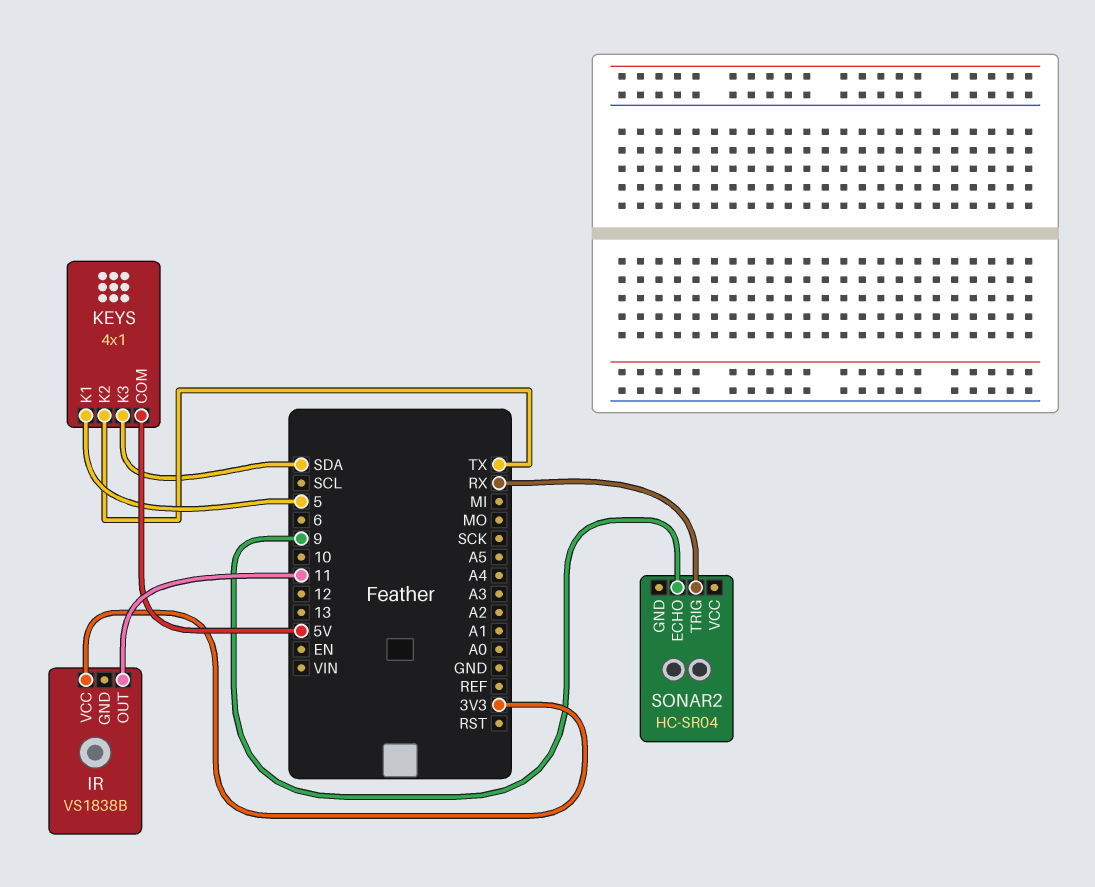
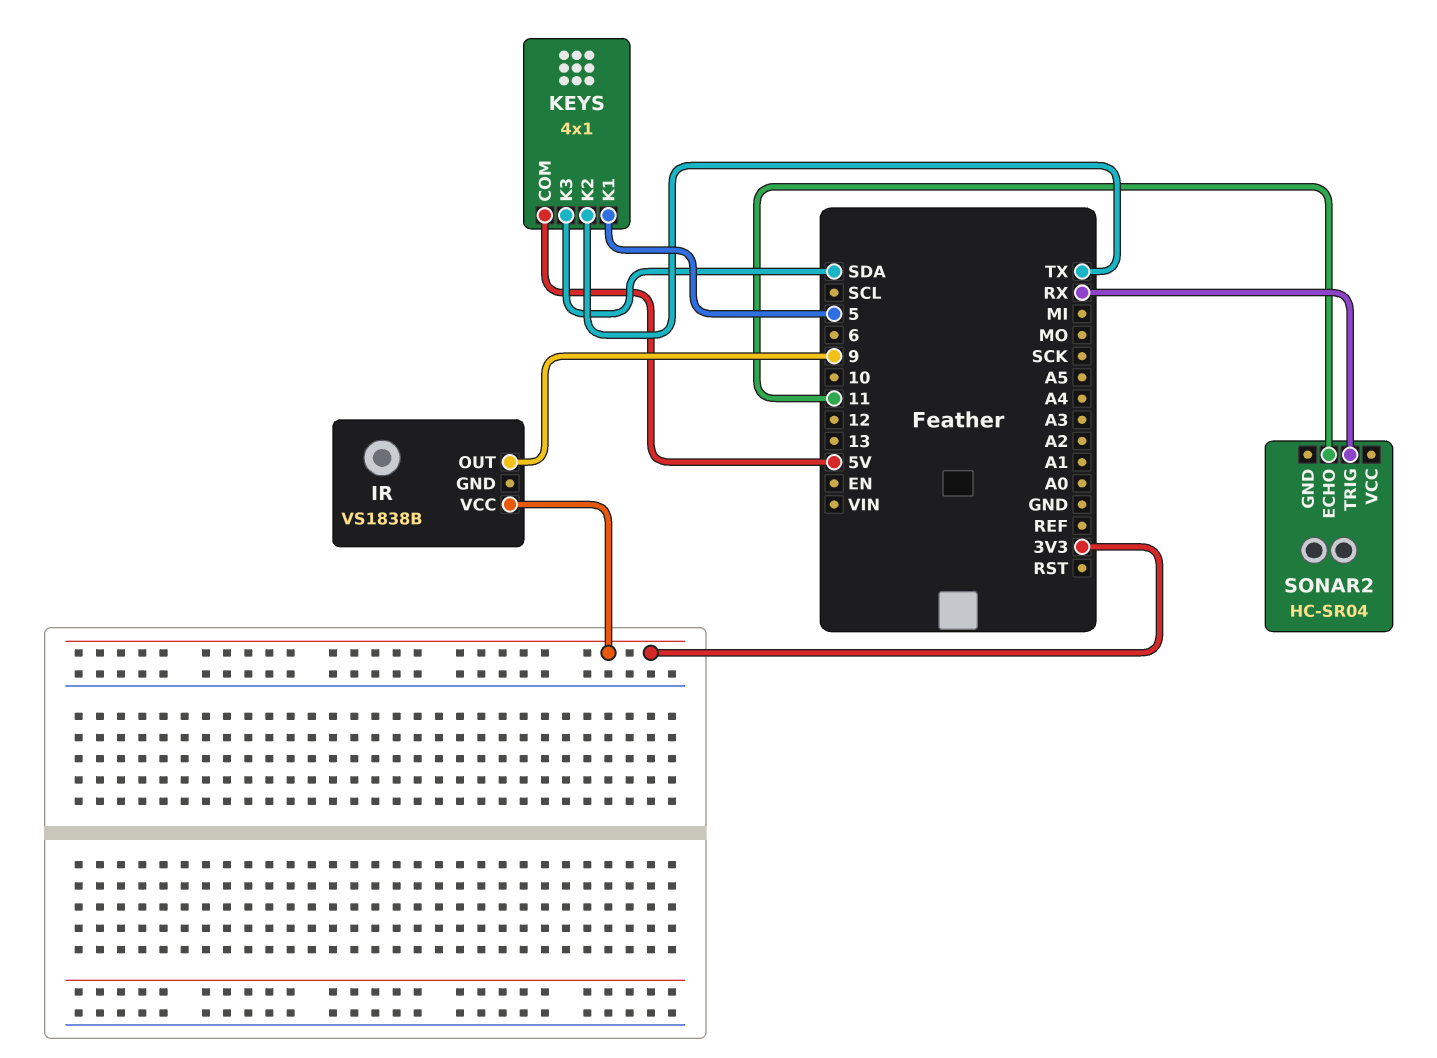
IR pin OUT: 11 -> 9
SONAR2 pin ECHO: 9 -> 11

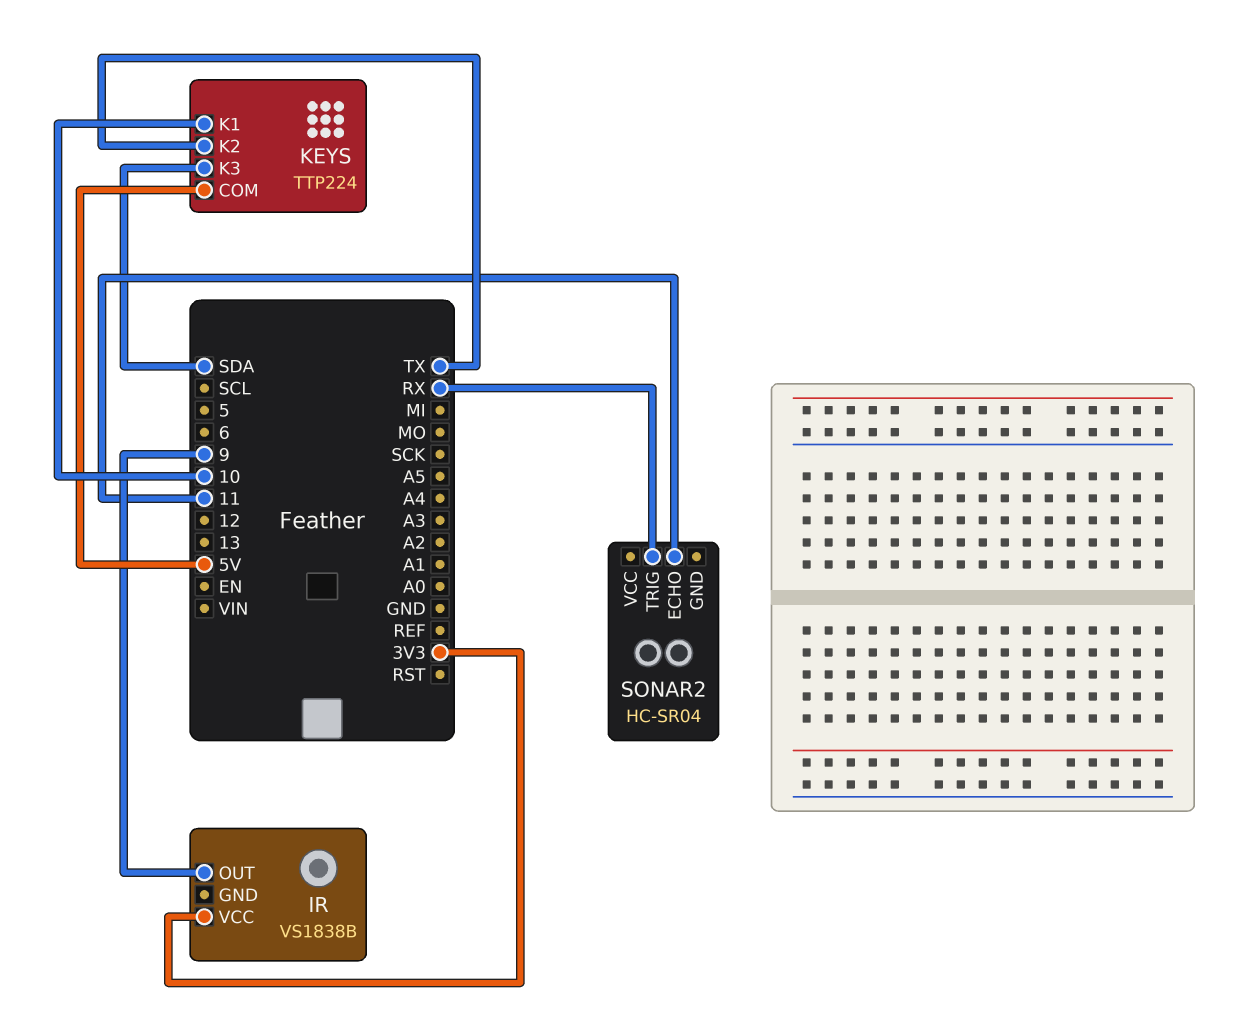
KEYS: 4x1 -> TTP224
KEYS pin K1: 5 -> 10

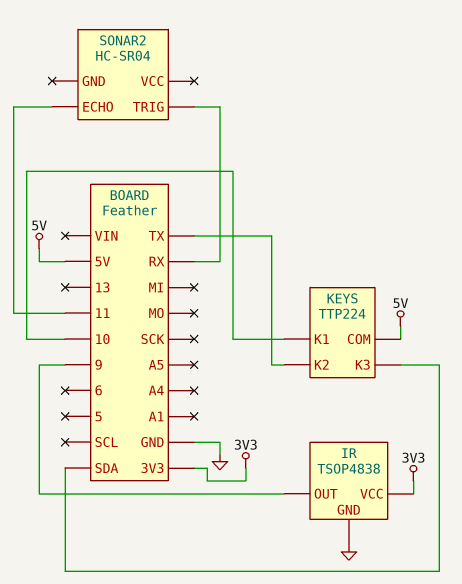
IR: VS1838B -> TSOP4838
IR pin GND: none -> GND

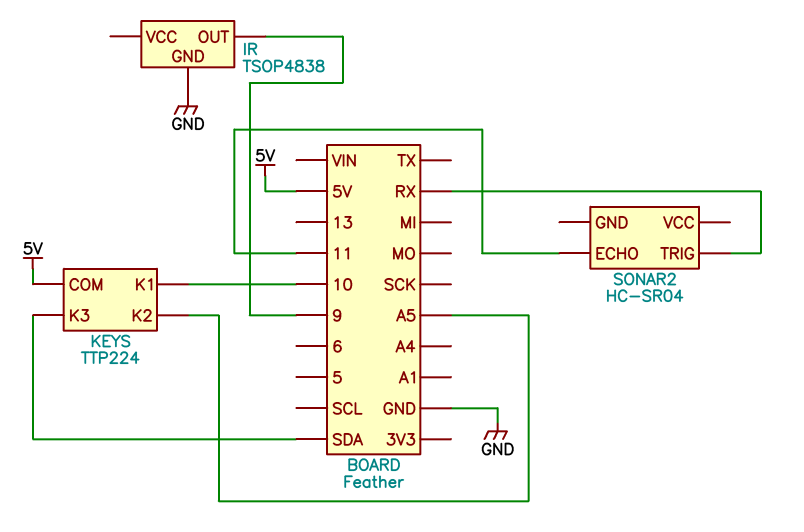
IR pin VCC: 3V3 -> none
KEYS pin K2: TX -> A5

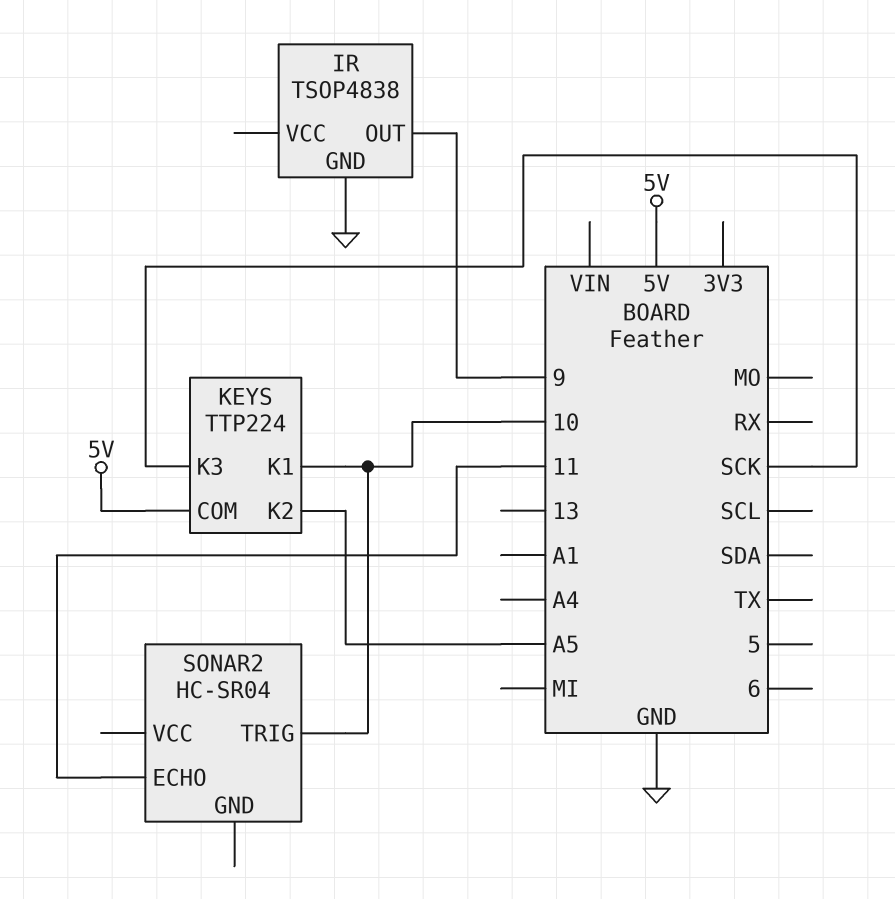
KEYS pin K3: SDA -> SCK
SONAR2 pin TRIG: RX -> 10

